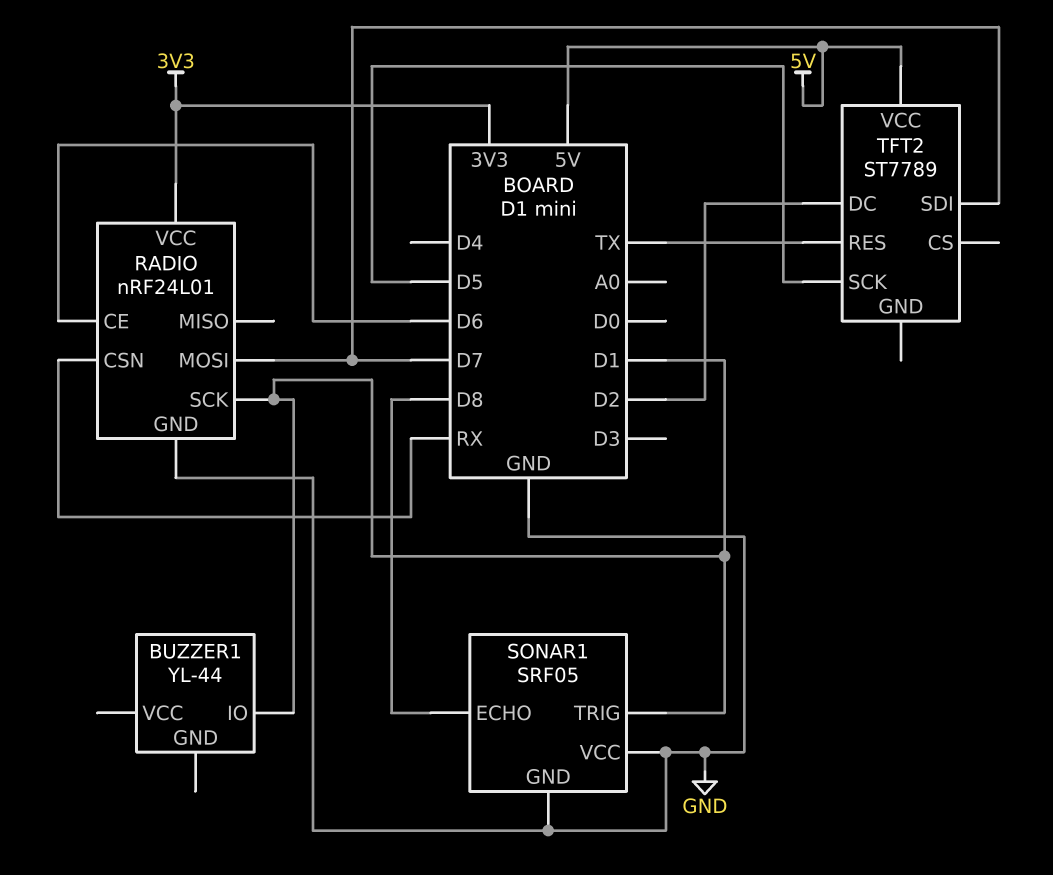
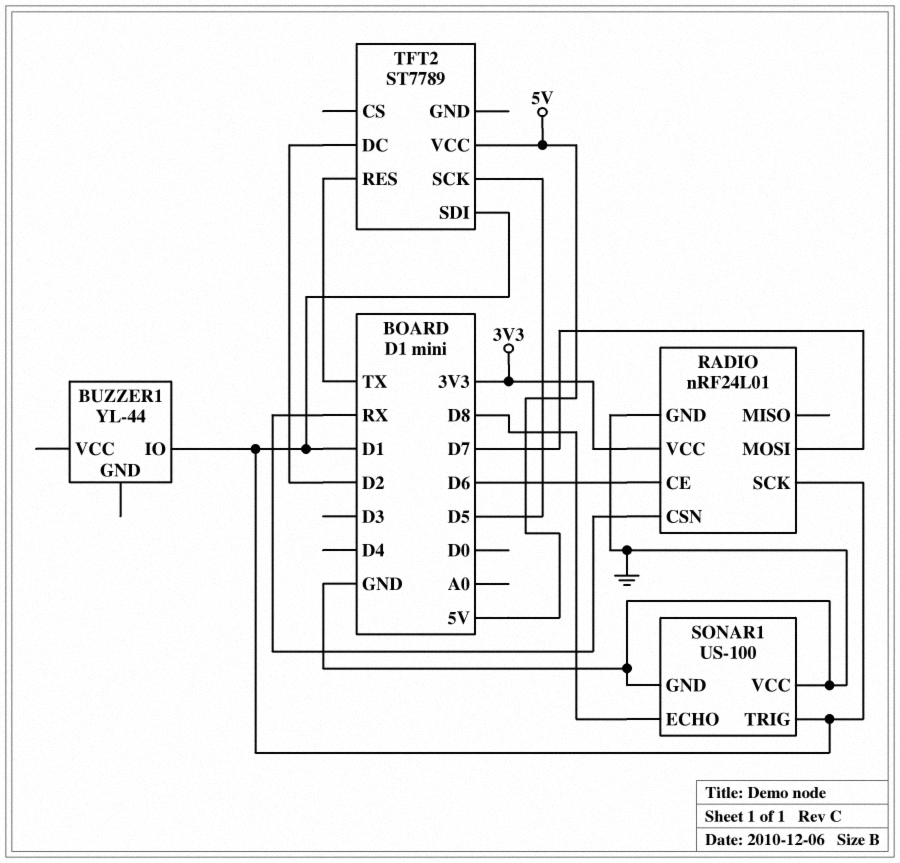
SONAR1: SRF05 -> US-100
TFT2 pin SDI: D7 -> D1

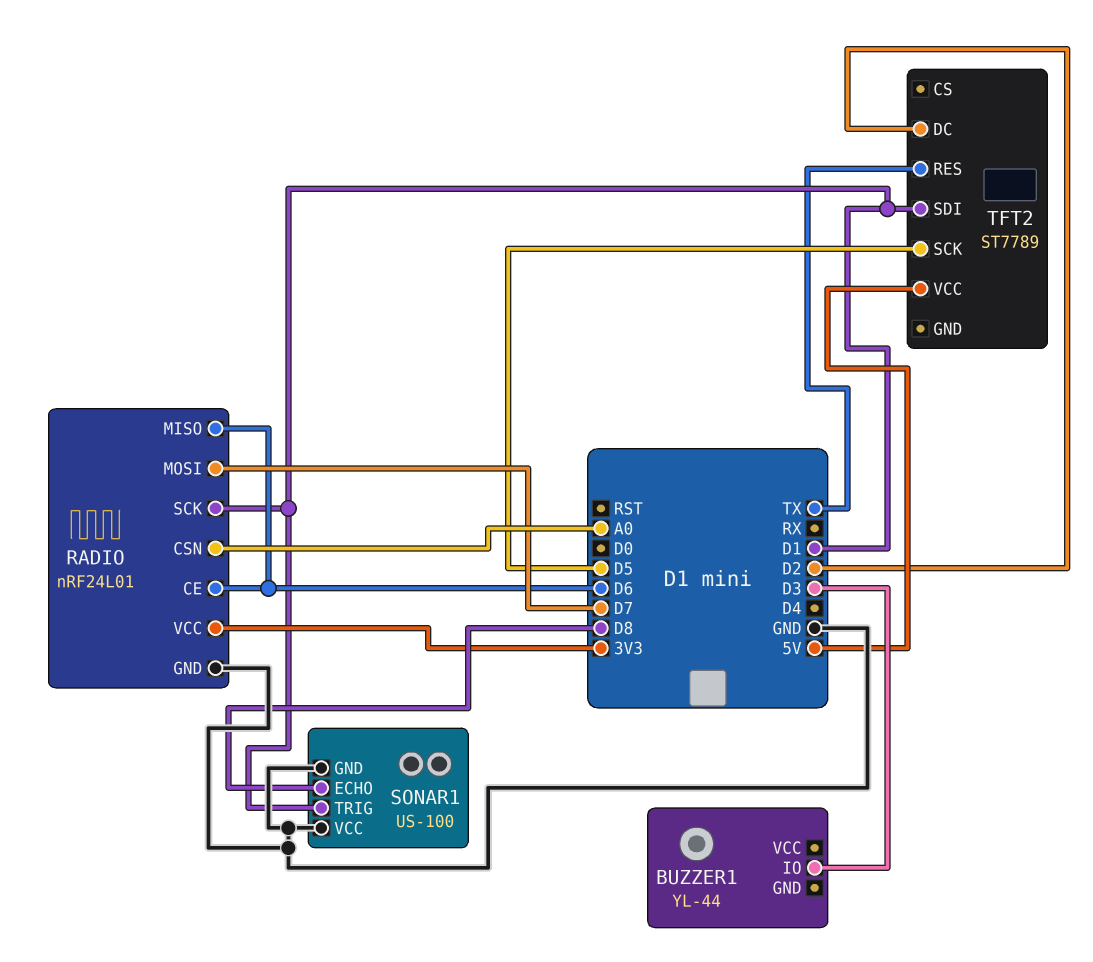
BUZZER1 pin IO: D1 -> D3
RADIO pin CSN: RX -> A0
RADIO pin MISO: none -> D6

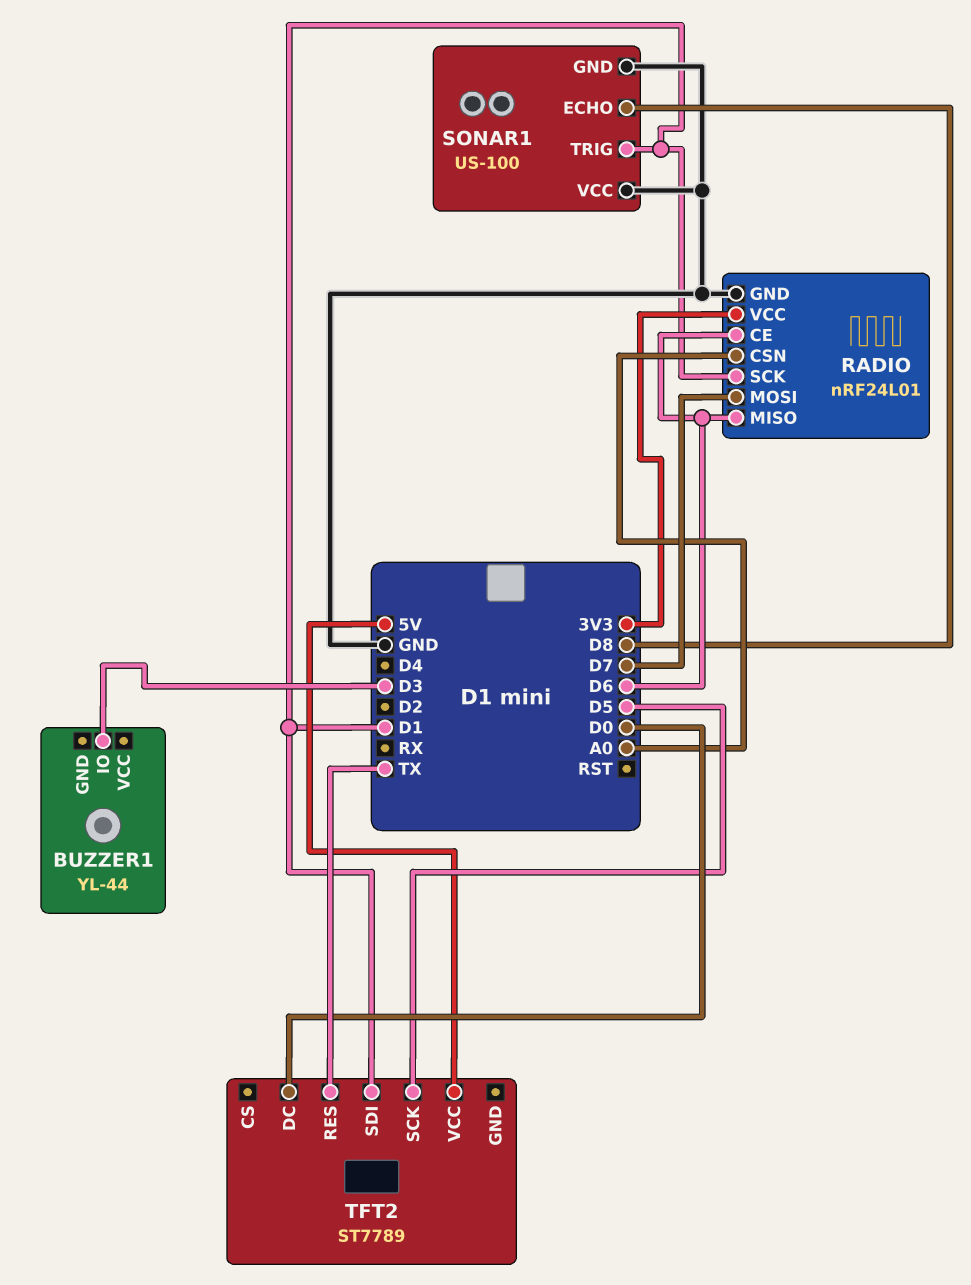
TFT2 pin DC: D2 -> D0

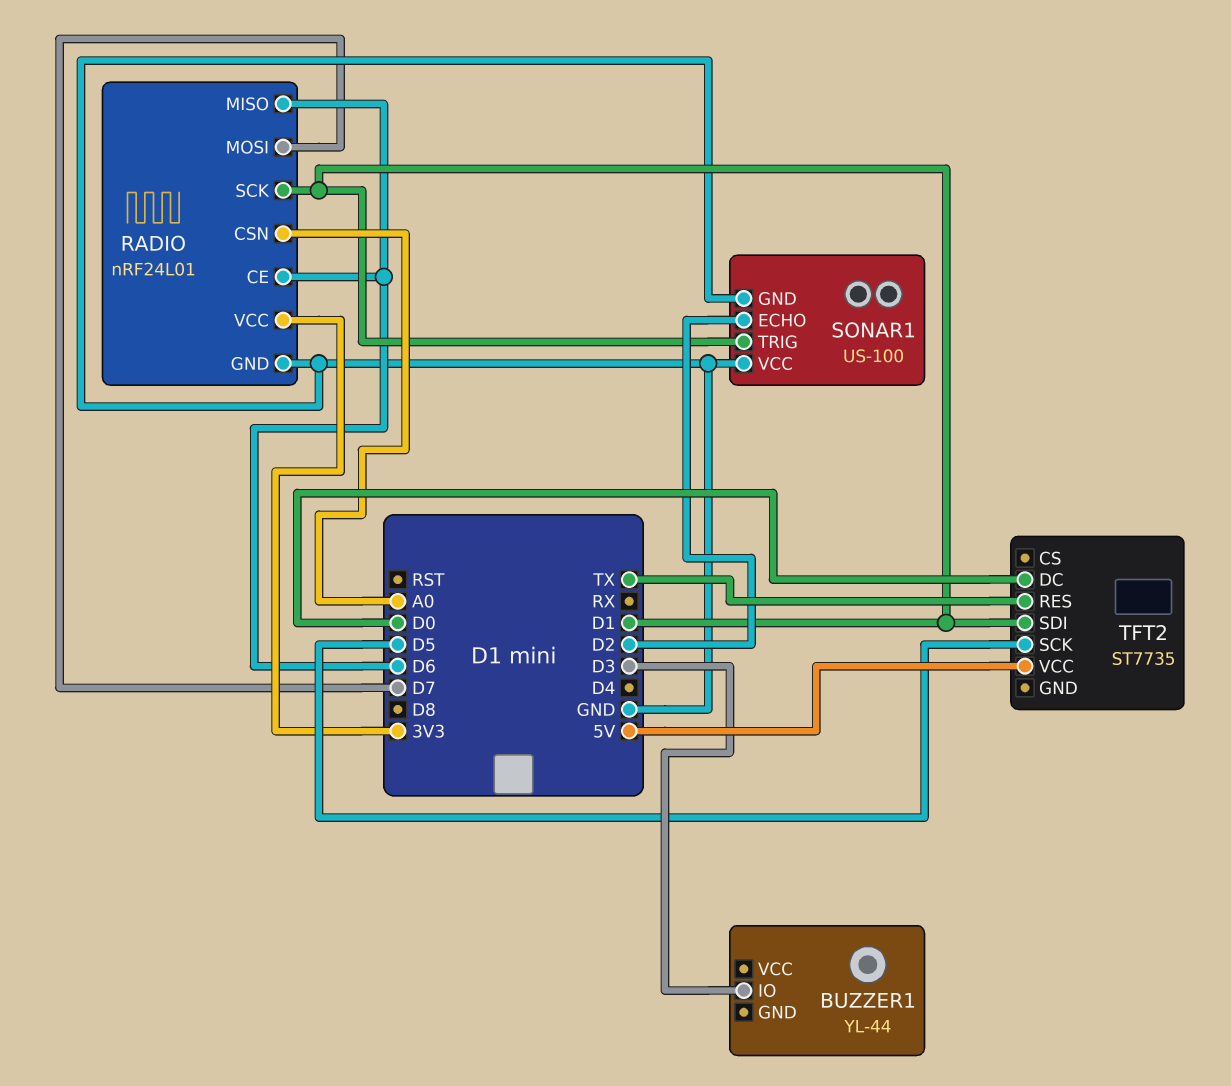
SONAR1 pin ECHO: D8 -> D2
TFT2: ST7789 -> ST7735

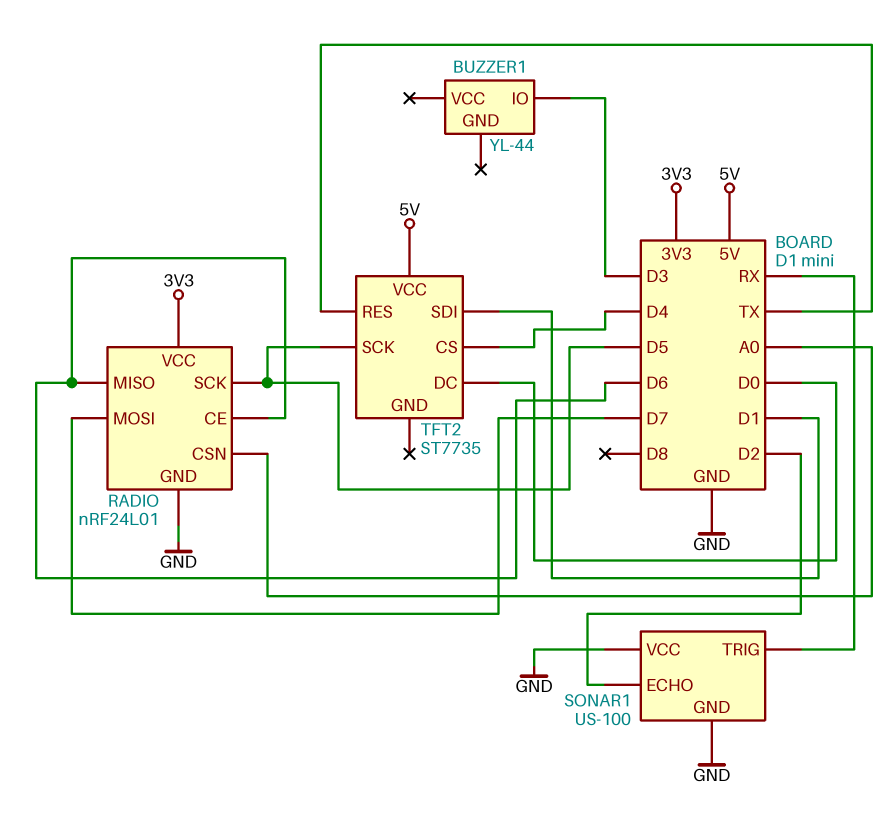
RADIO pin SCK: D1 -> D5
SONAR1 pin TRIG: D1 -> RX
TFT2 pin CS: none -> D4

